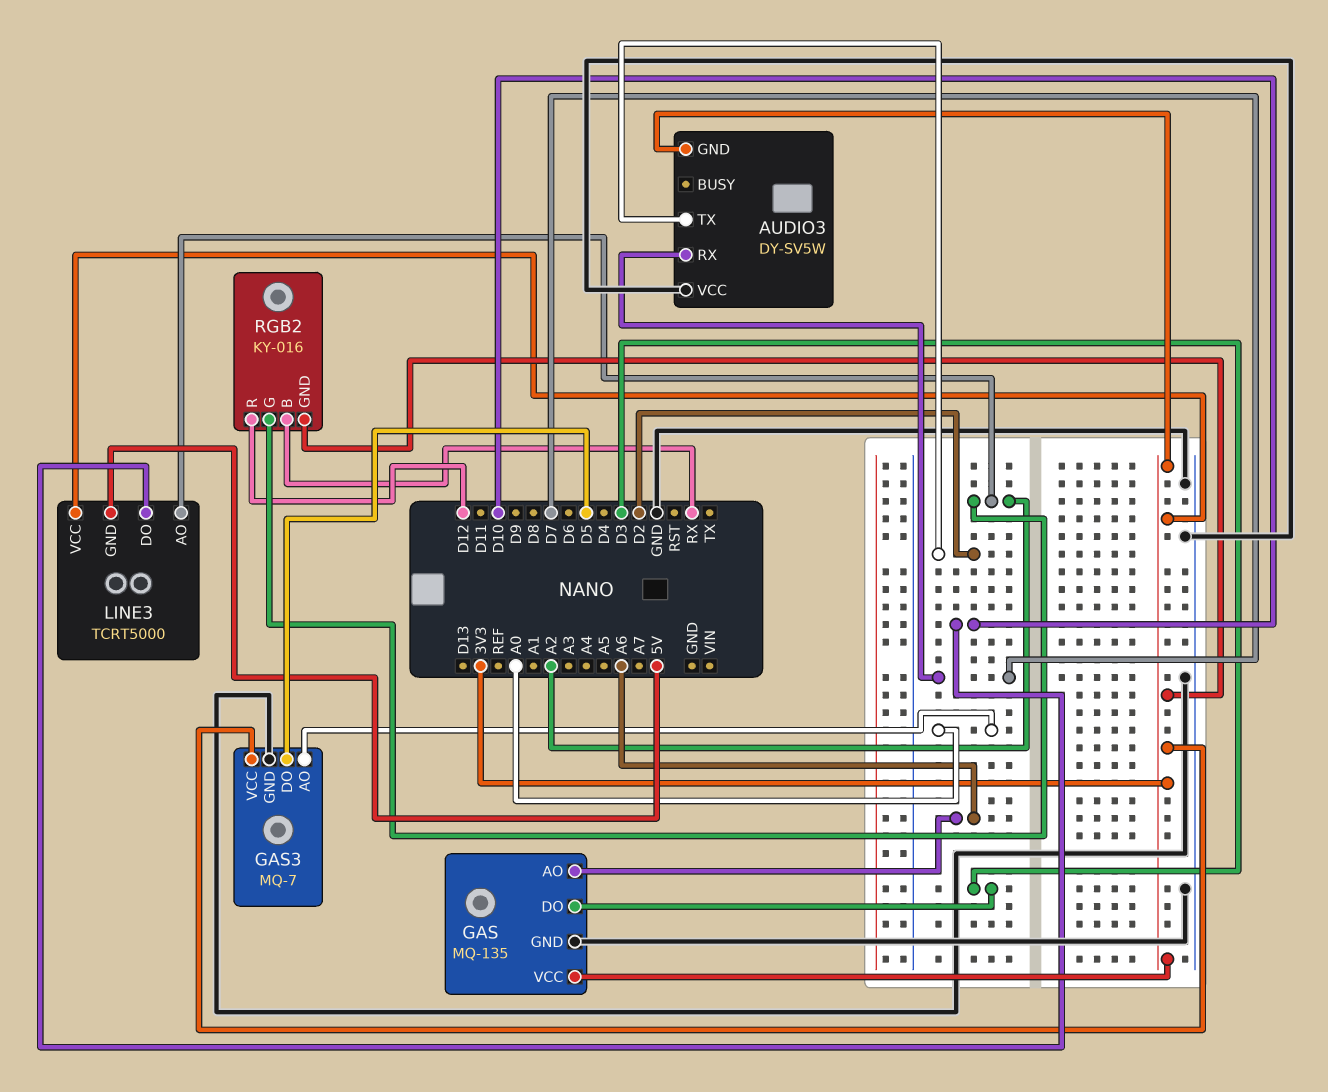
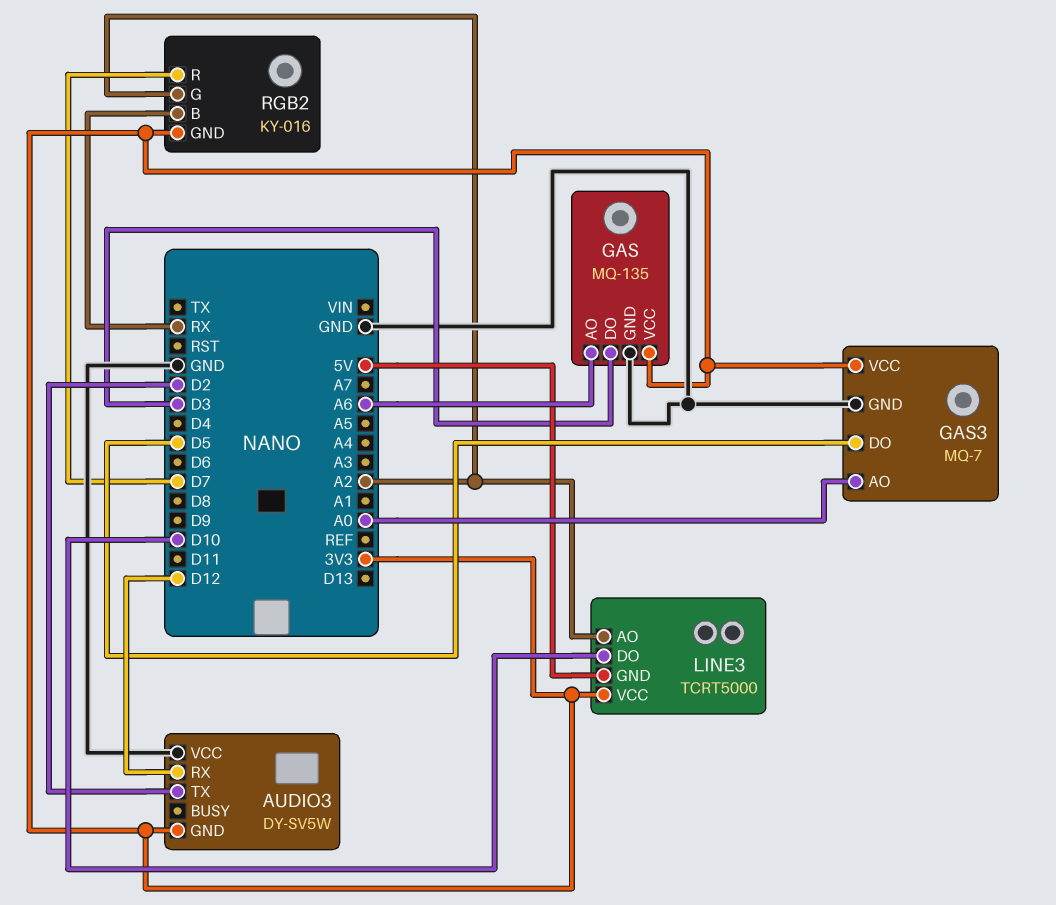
AUDIO3 pin RX: D7 -> D12
RGB2 pin R: D12 -> D7

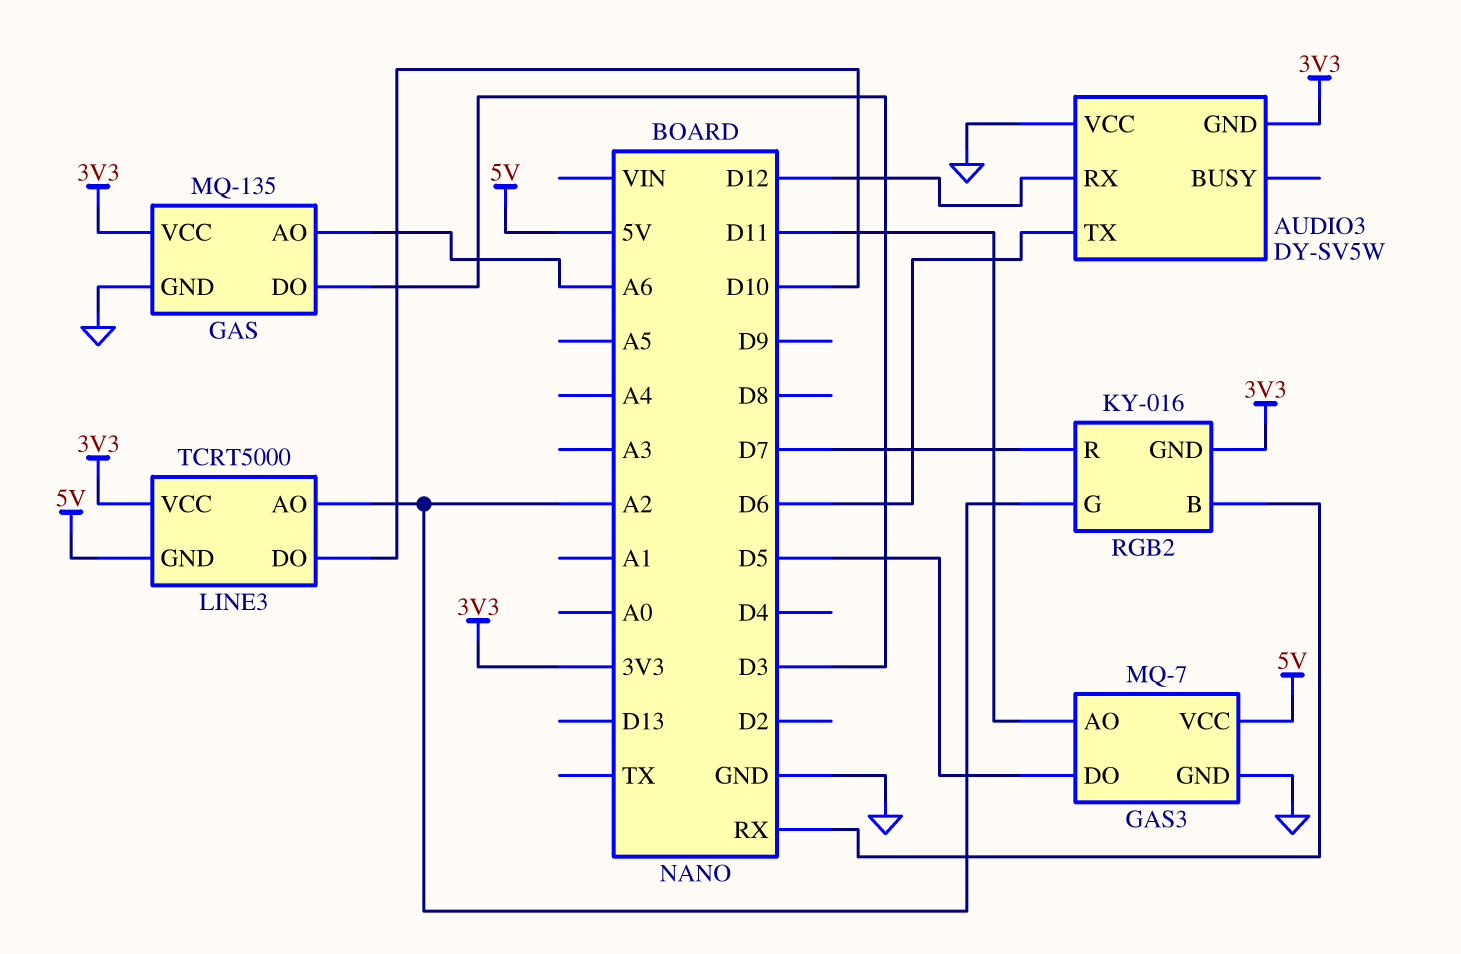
AUDIO3 pin TX: D2 -> D6
GAS3 pin AO: A0 -> D11
GAS3 pin VCC: 3V3 -> 5V

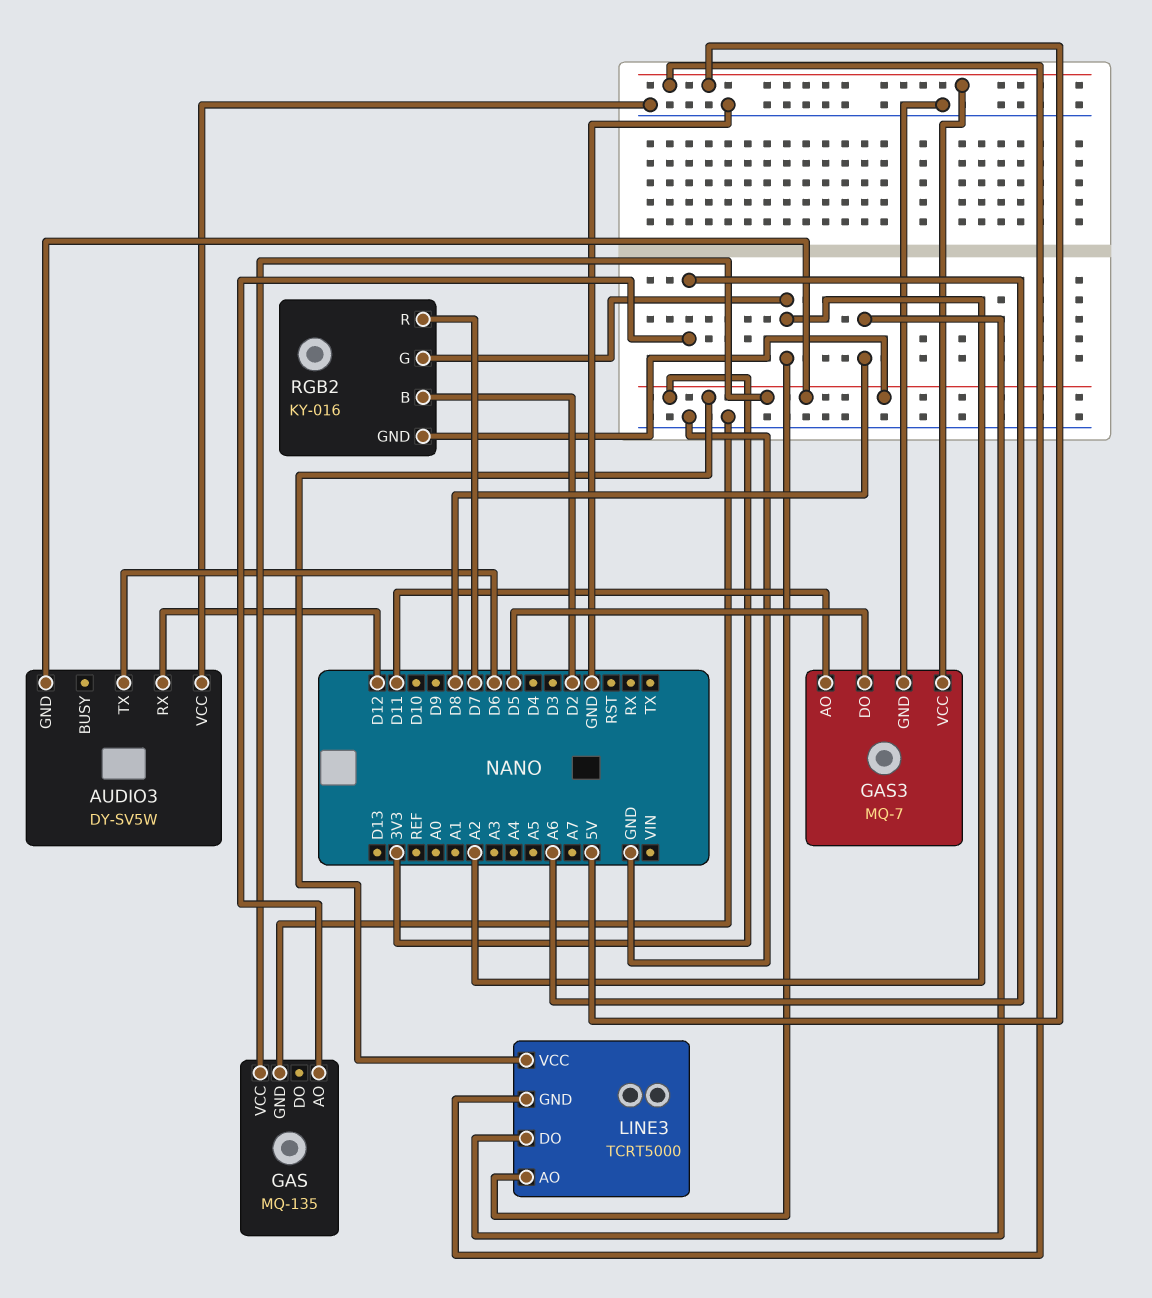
GAS pin DO: D3 -> none
LINE3 pin DO: D10 -> D8
RGB2 pin B: RX -> D2

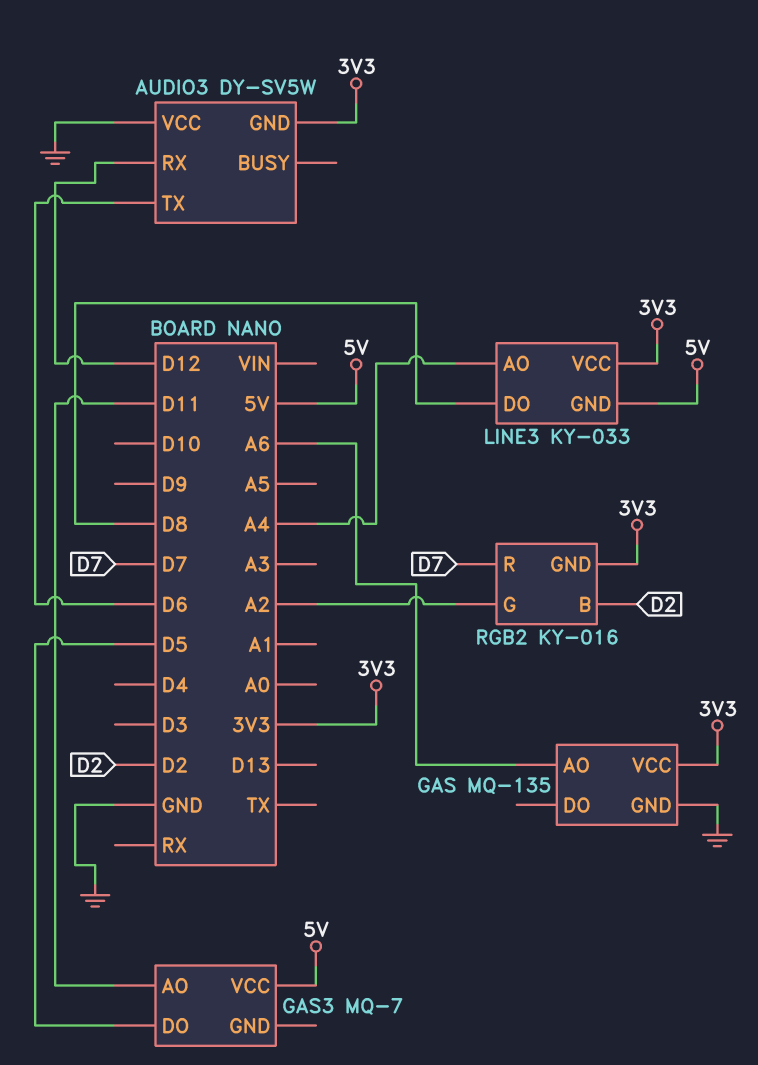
GAS3 pin GND: GND -> none
LINE3: TCRT5000 -> KY-033
LINE3 pin AO: A2 -> A4

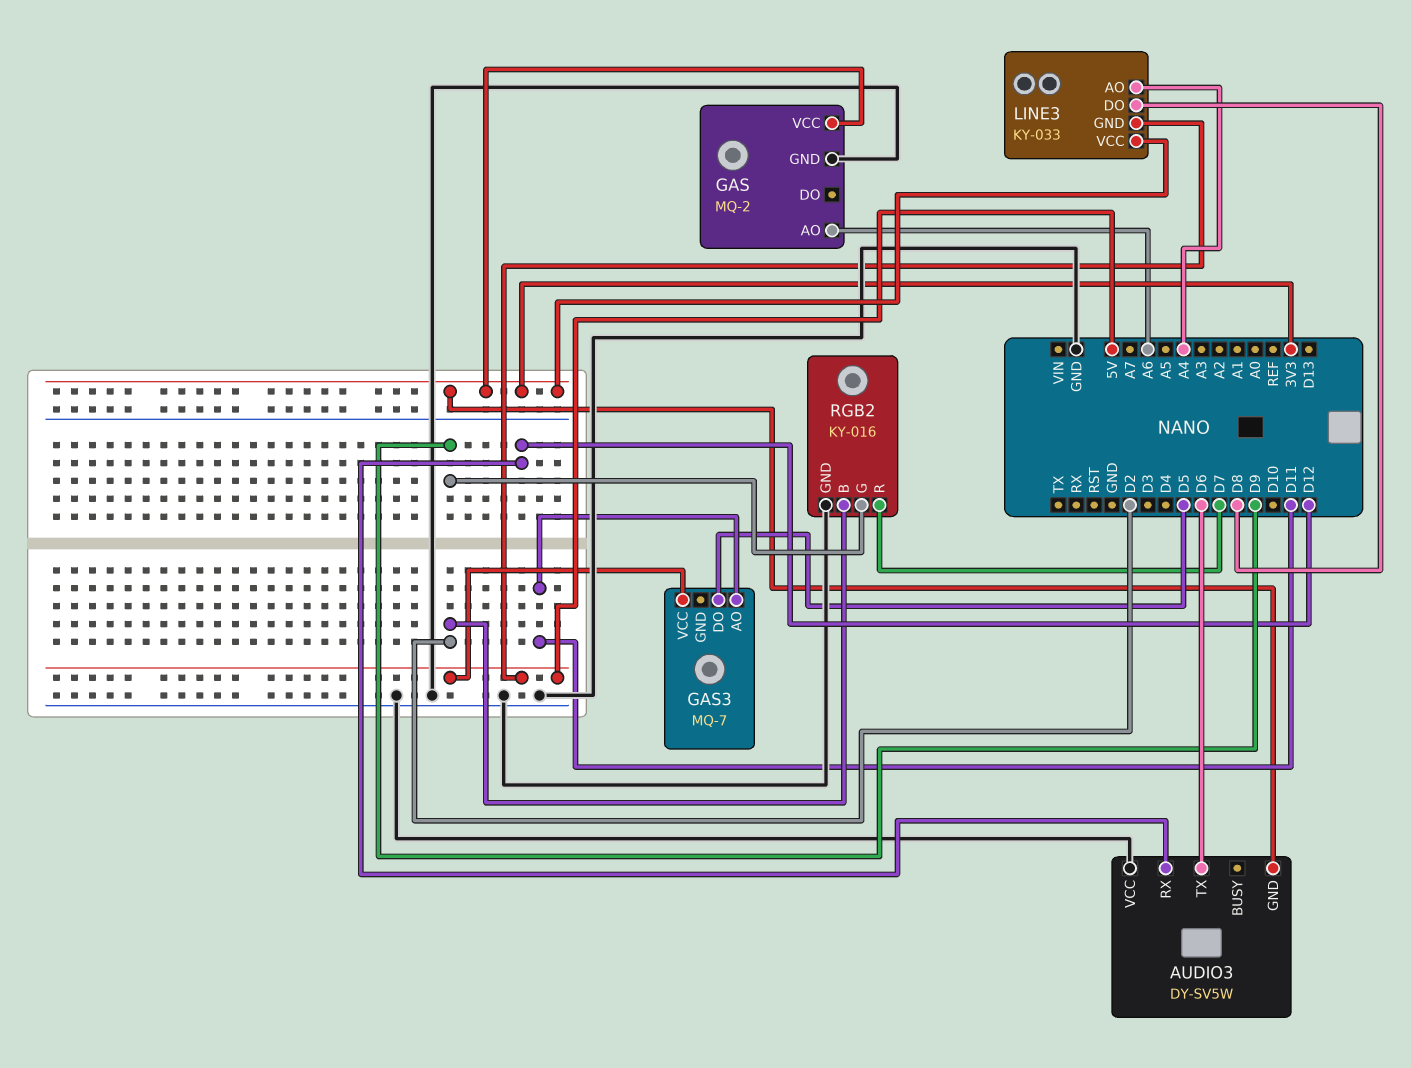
GAS: MQ-135 -> MQ-2
RGB2 pin G: A2 -> D9
RGB2 pin GND: 3V3 -> GND

